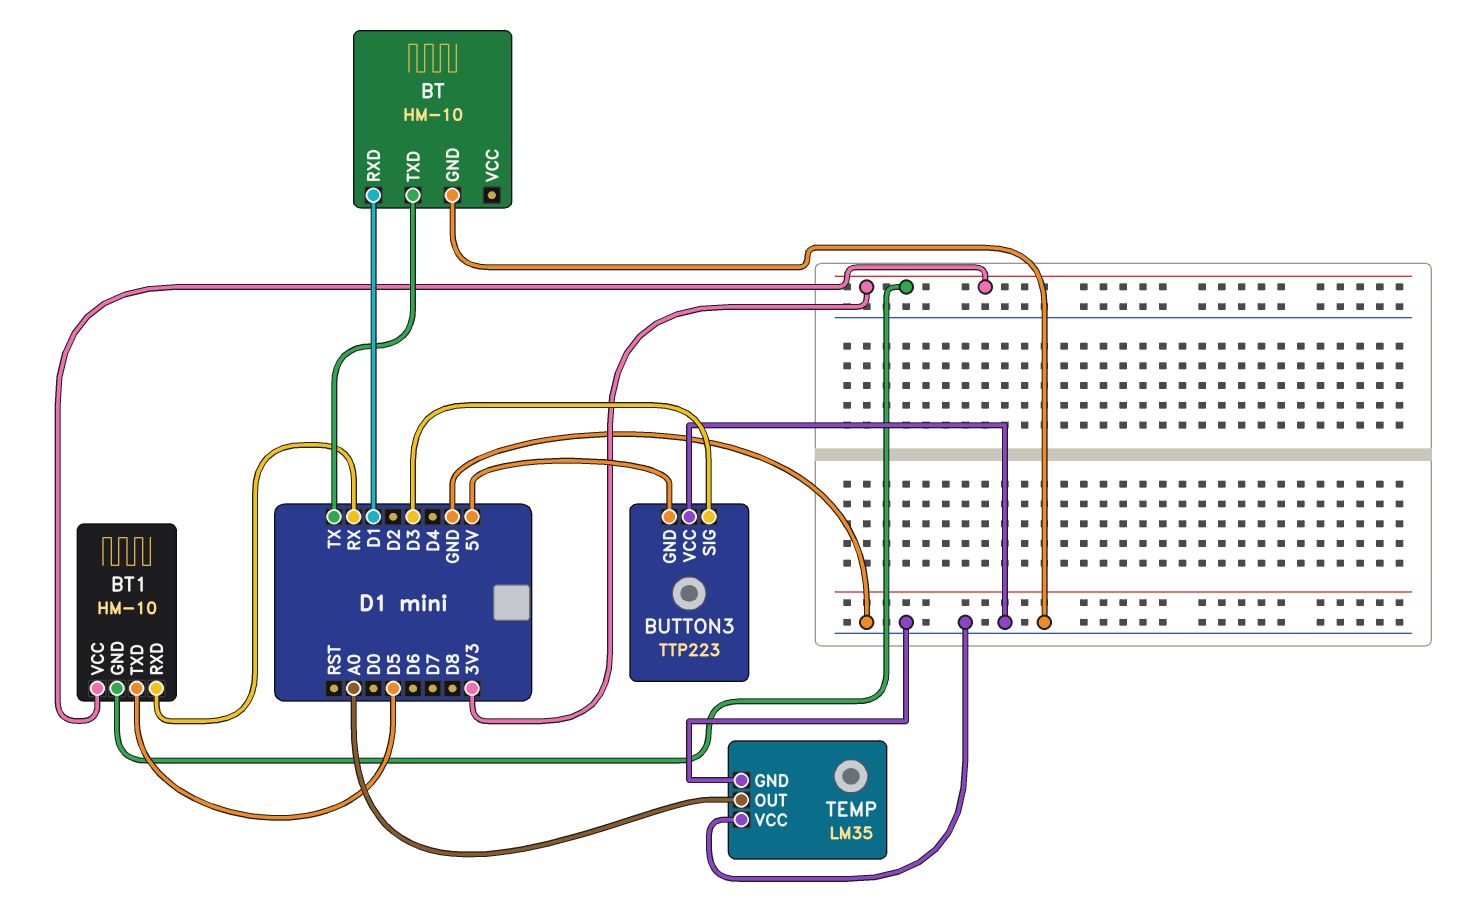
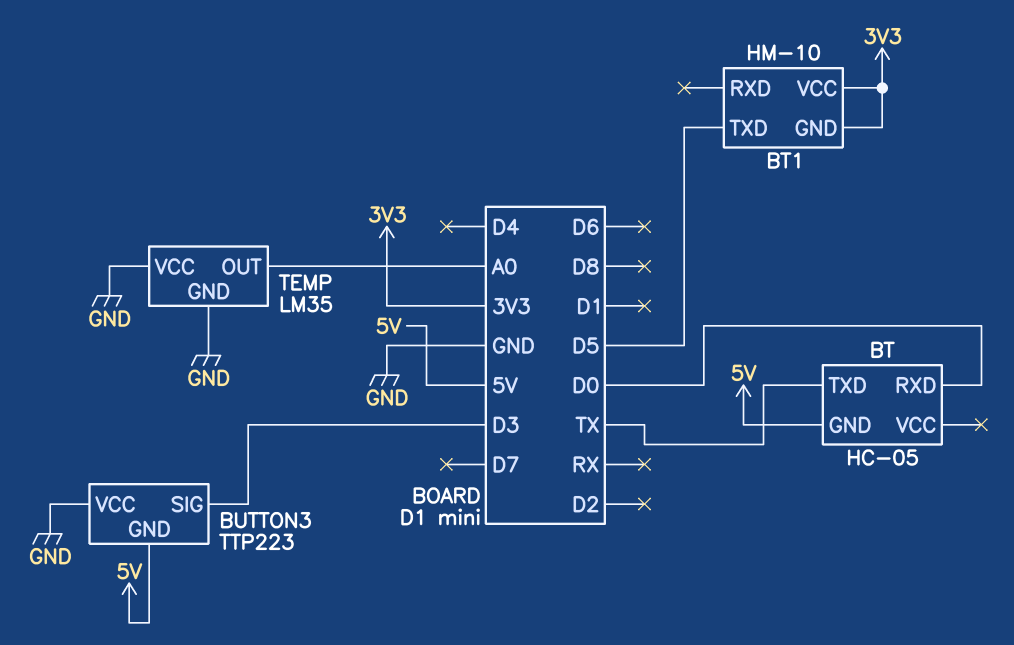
BT: HM-10 -> HC-05
BT pin GND: GND -> 5V
BT pin RXD: D1 -> D0
BT1 pin RXD: RX -> none

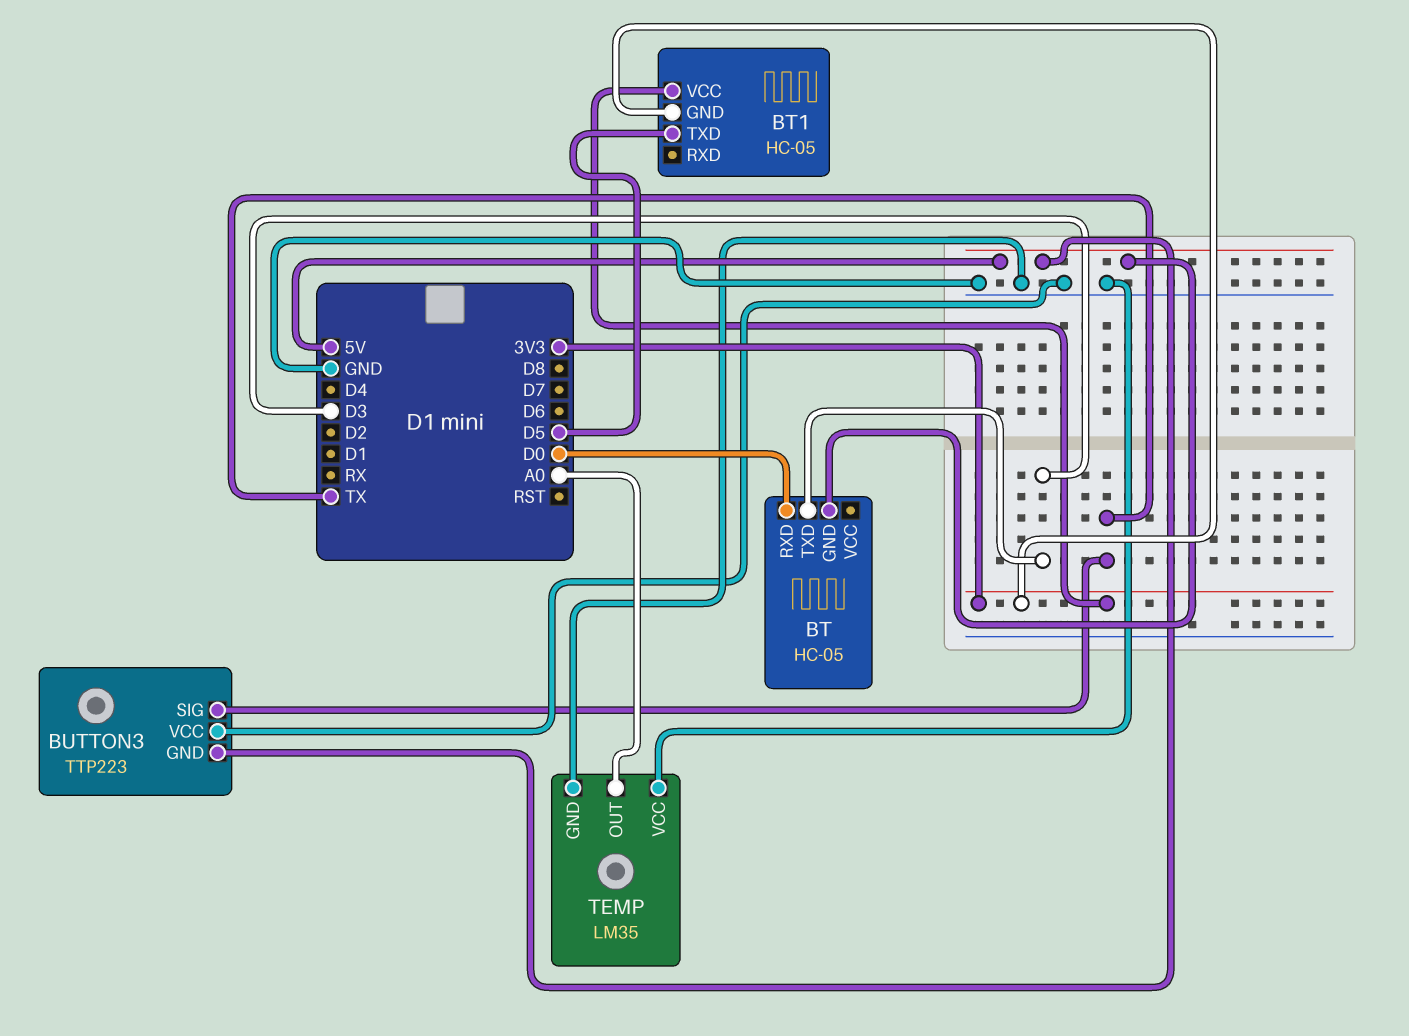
BT pin TXD: TX -> D3
BT1: HM-10 -> HC-05
BUTTON3 pin SIG: D3 -> TX

